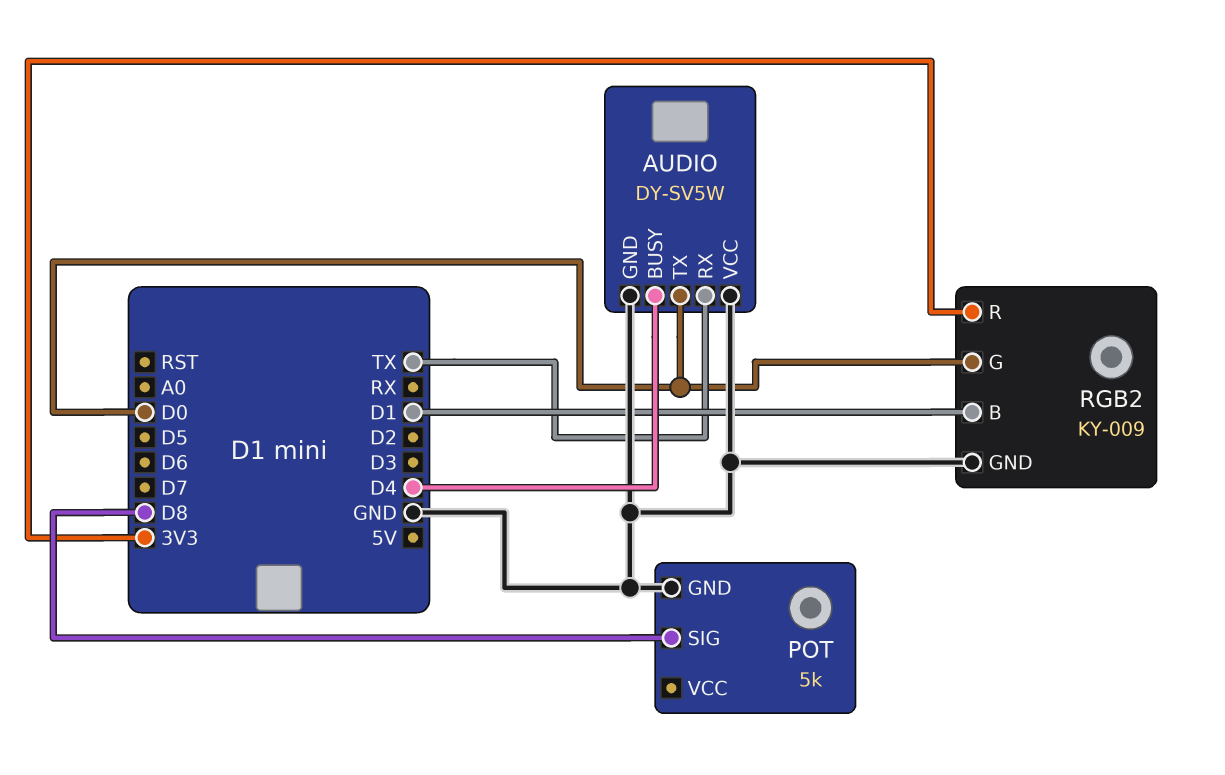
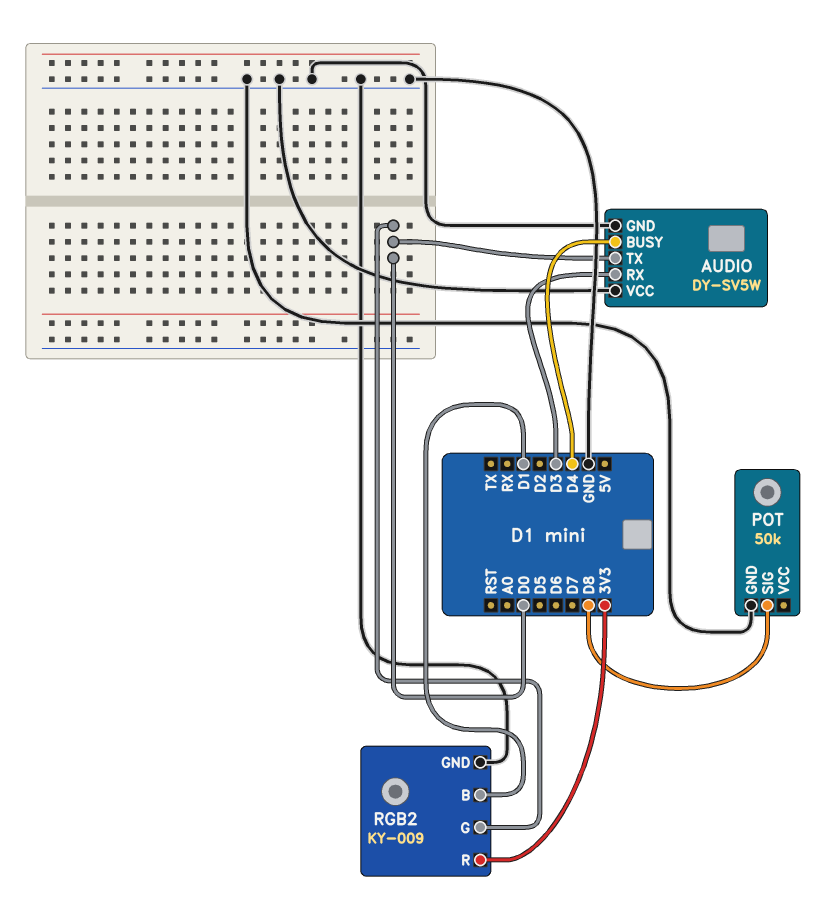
AUDIO pin RX: TX -> D3
POT: 5k -> 50k

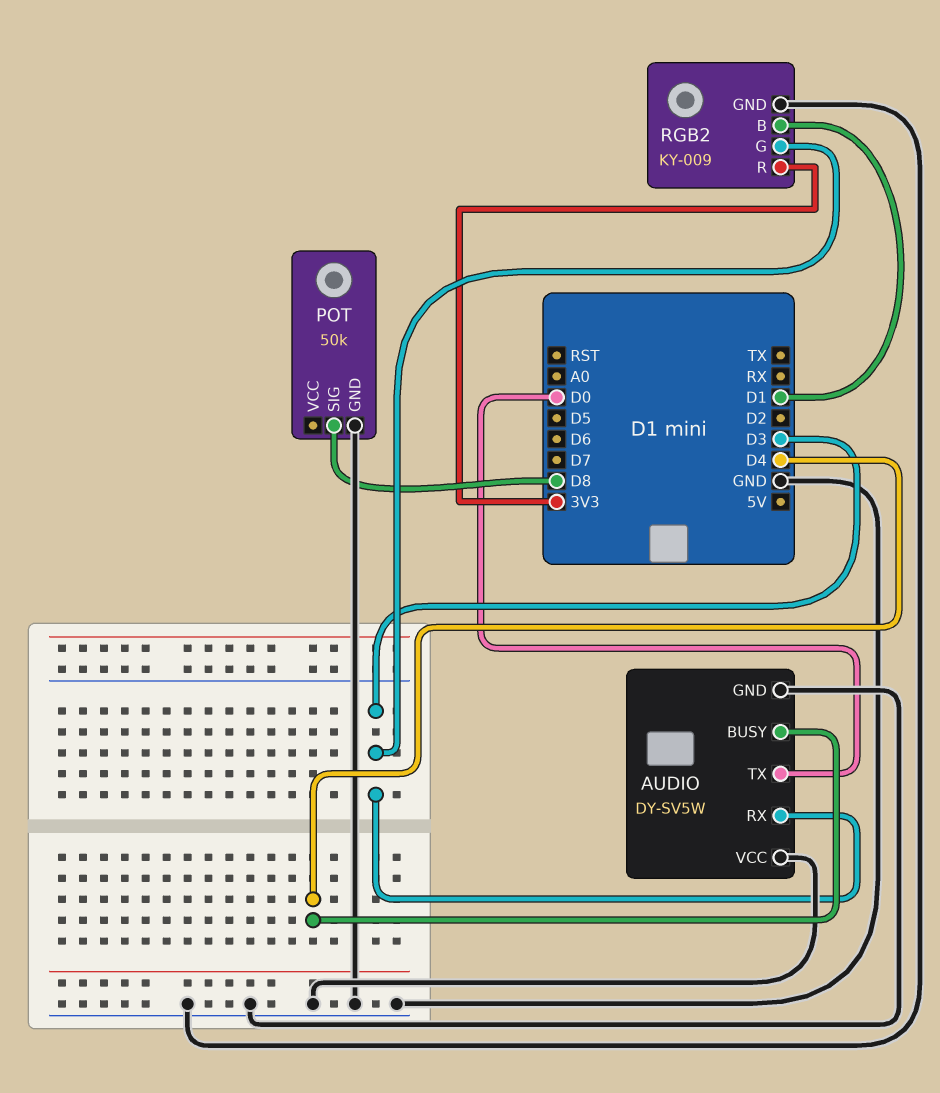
RGB2 pin G: D0 -> D3

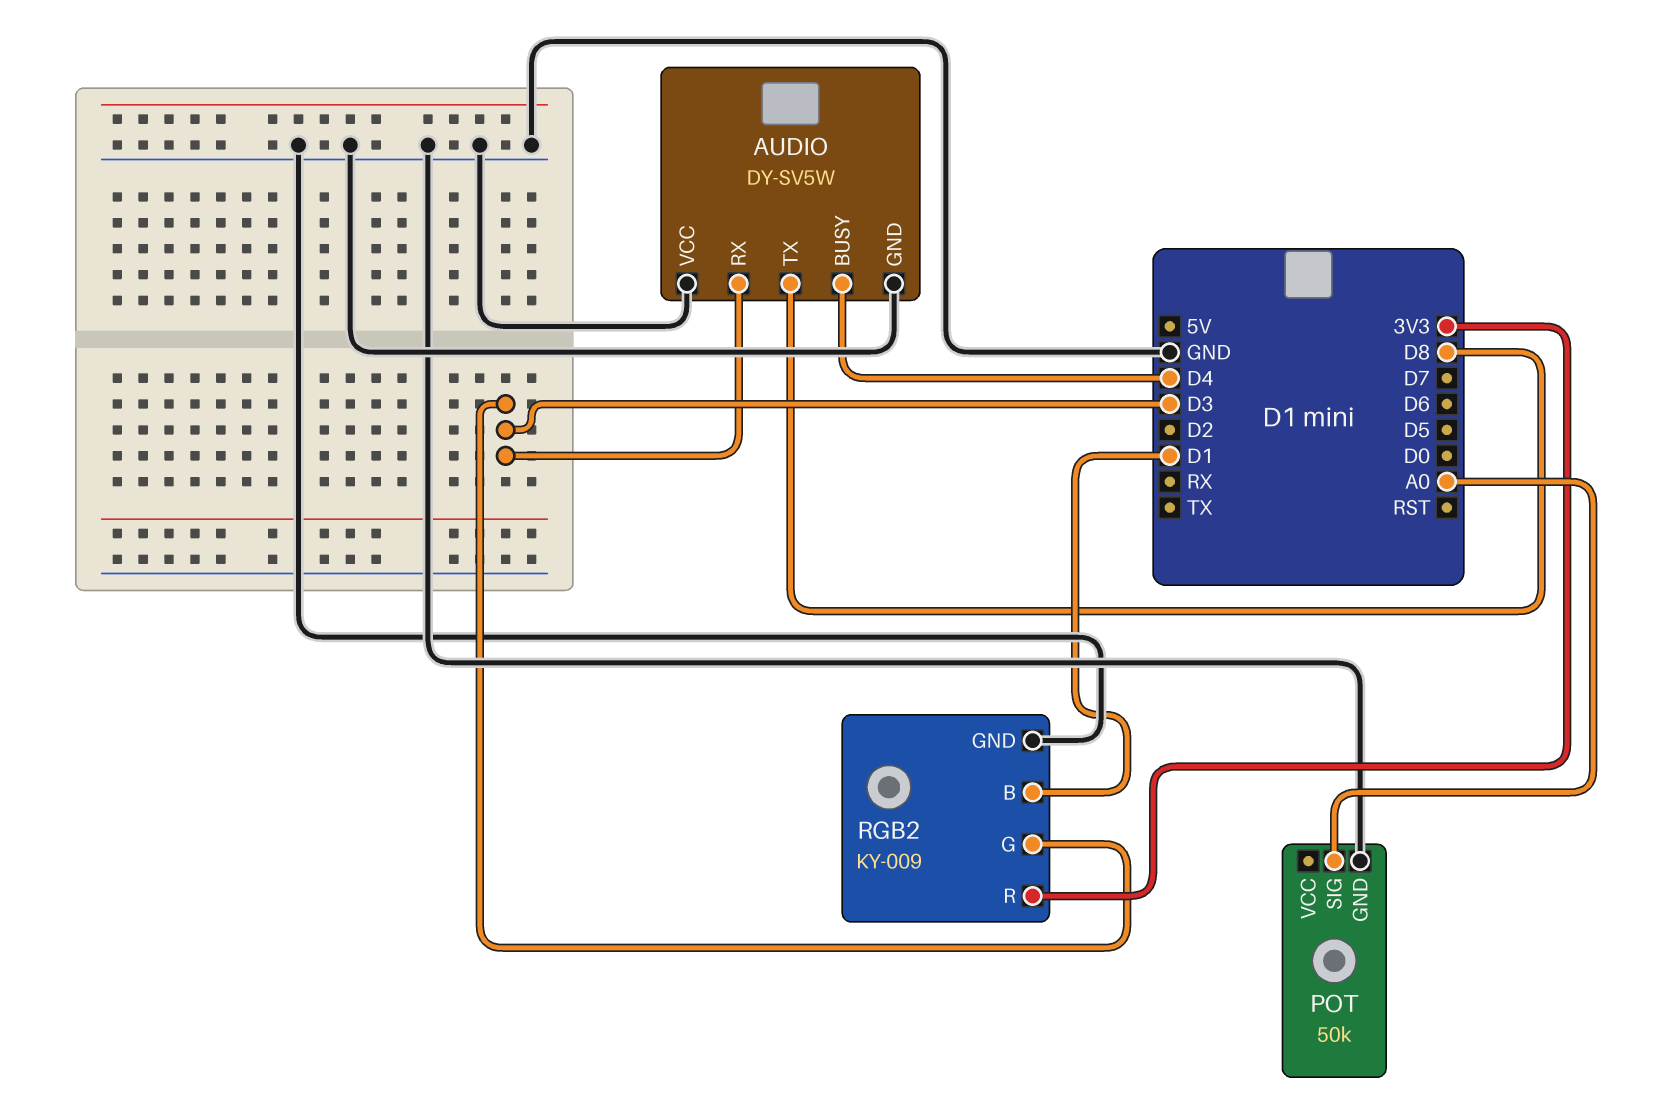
AUDIO pin TX: D0 -> D8
POT pin SIG: D8 -> A0

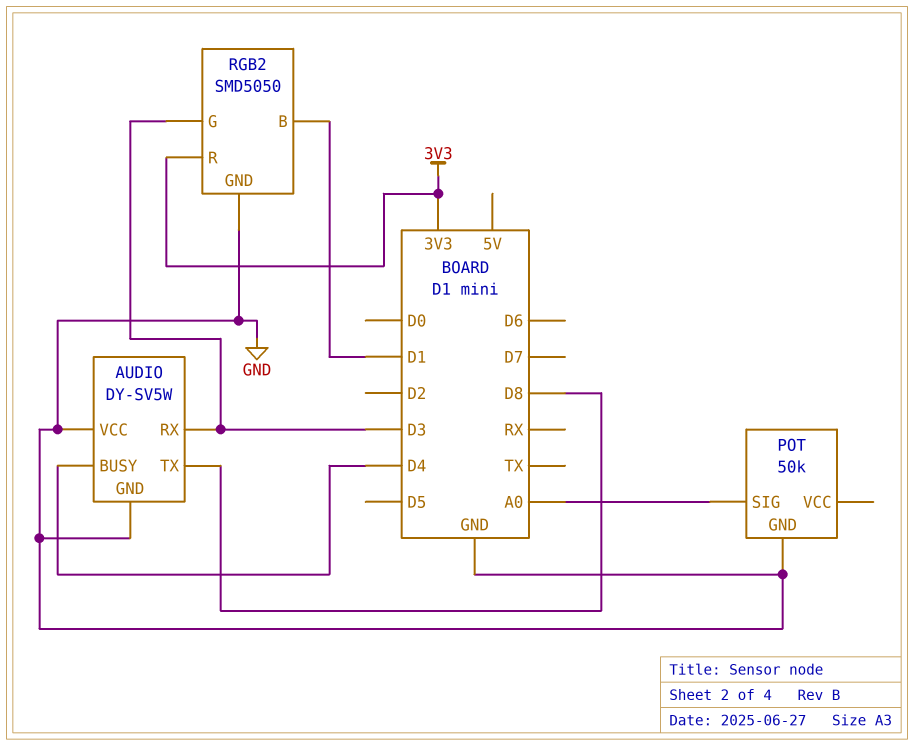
RGB2: KY-009 -> SMD5050

